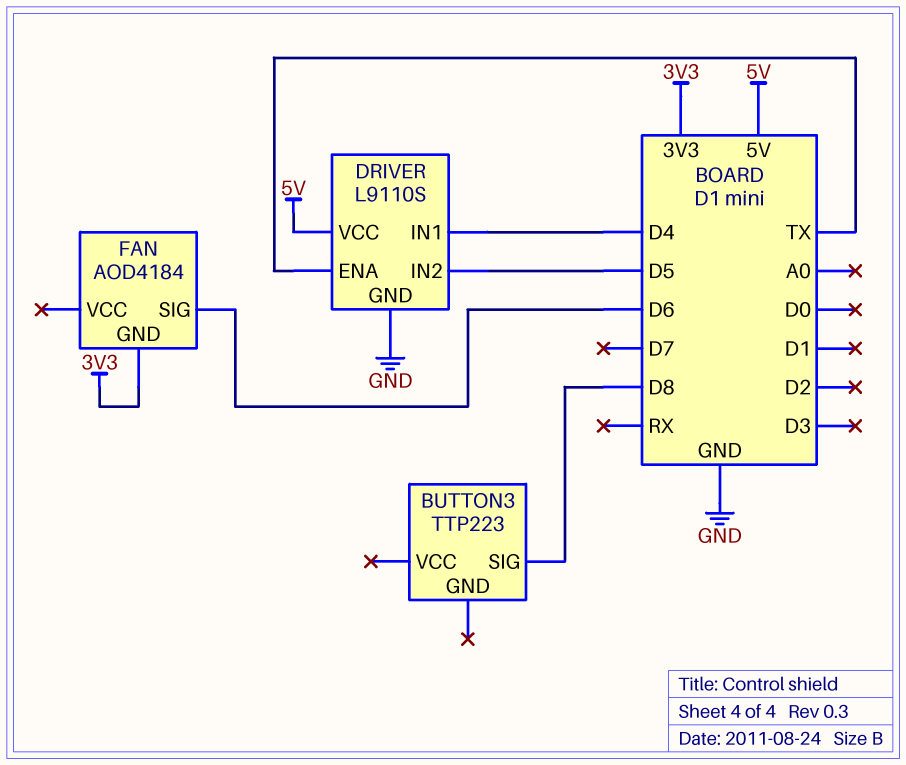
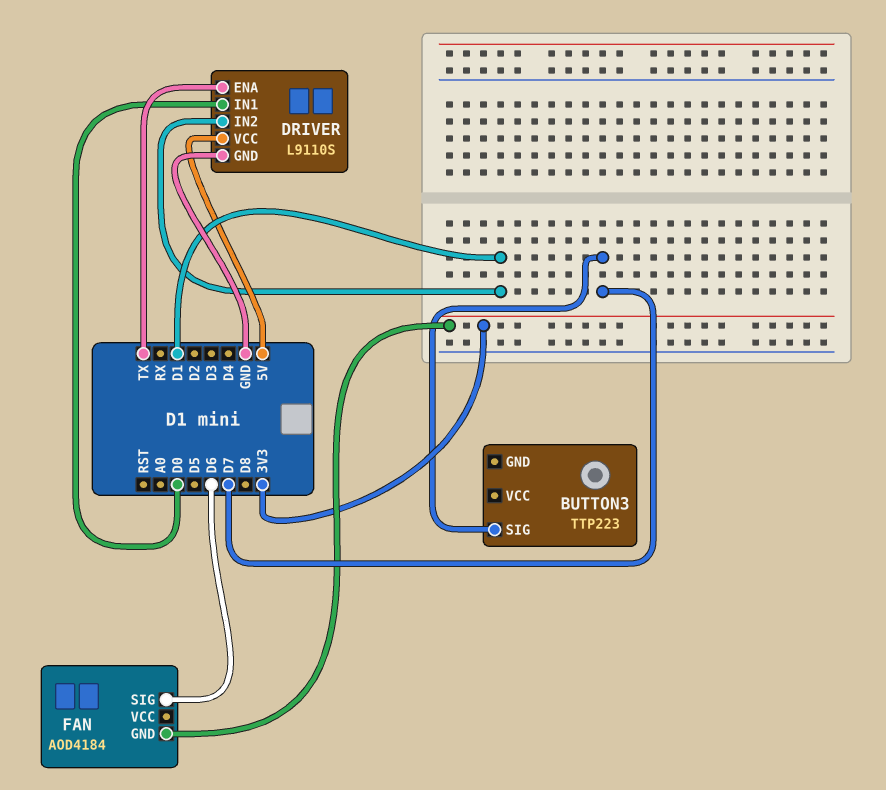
BUTTON3 pin SIG: D8 -> D7
DRIVER pin IN1: D4 -> D0
DRIVER pin IN2: D5 -> D1

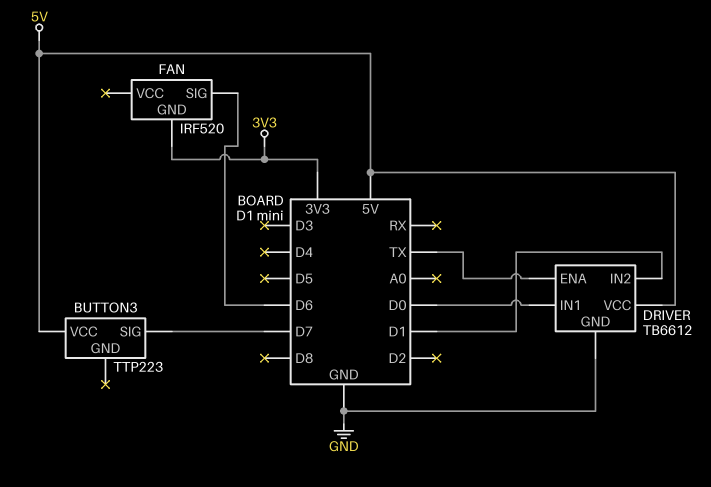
BUTTON3 pin VCC: none -> 5V
DRIVER: L9110S -> TB6612
FAN: AOD4184 -> IRF520

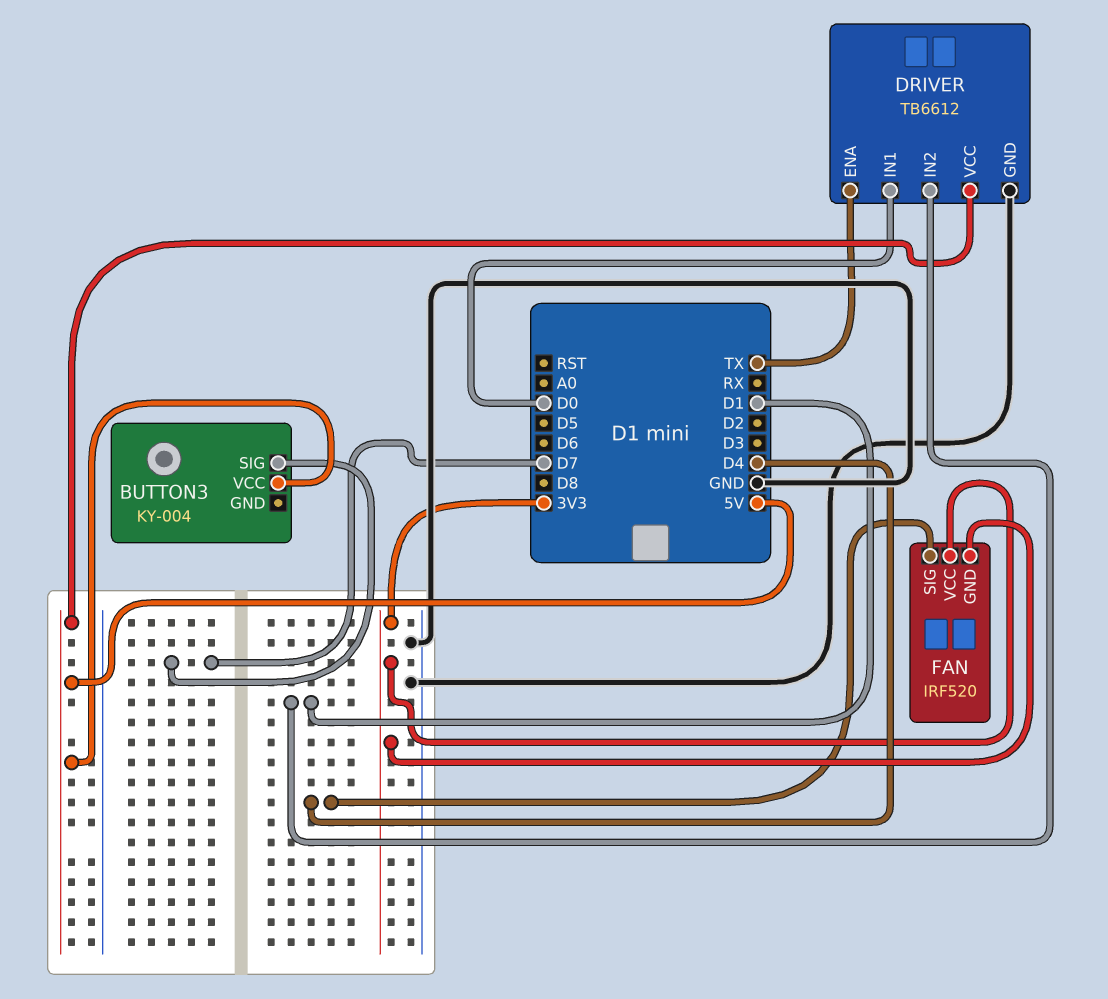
BUTTON3: TTP223 -> KY-004
FAN pin SIG: D6 -> D4
FAN pin VCC: none -> 3V3

